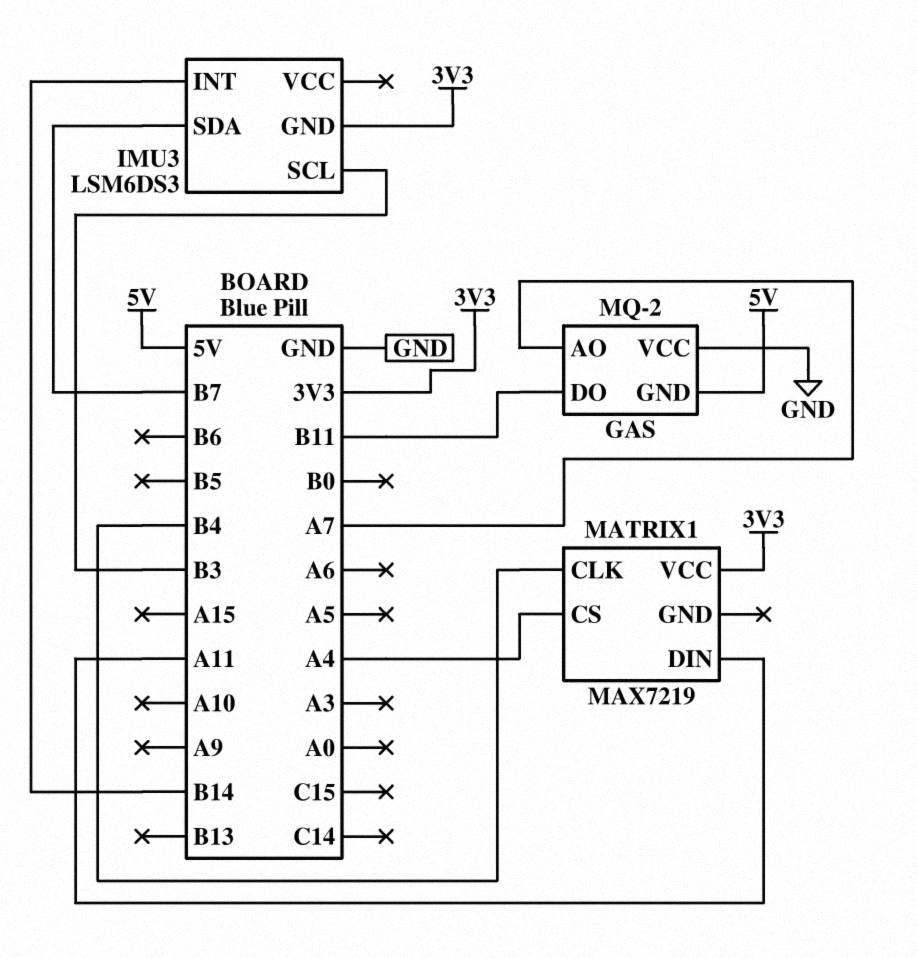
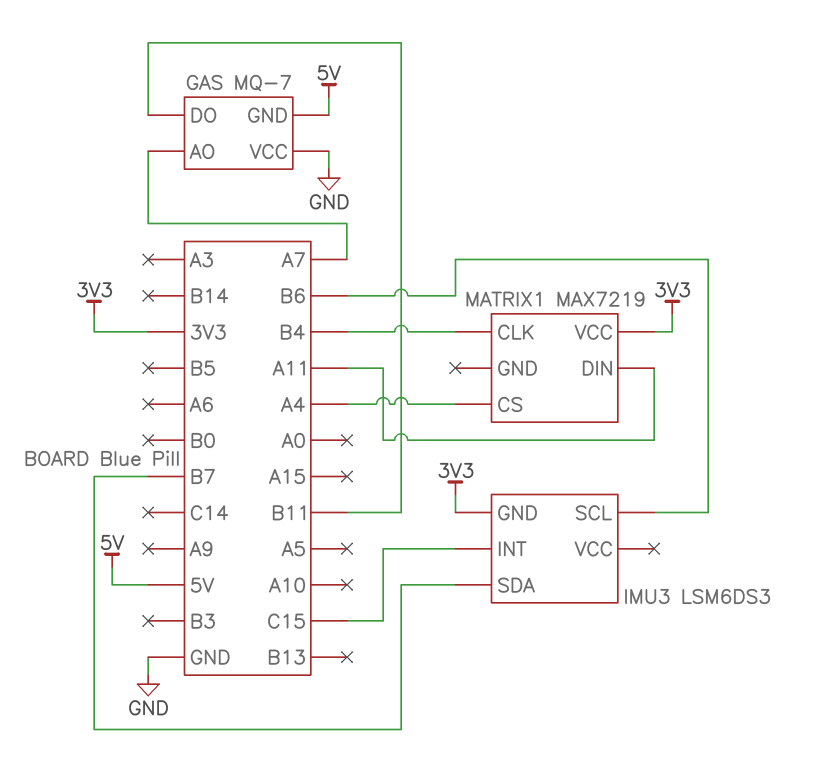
GAS: MQ-2 -> MQ-7
IMU3 pin INT: B14 -> C15
IMU3 pin SCL: B3 -> B6

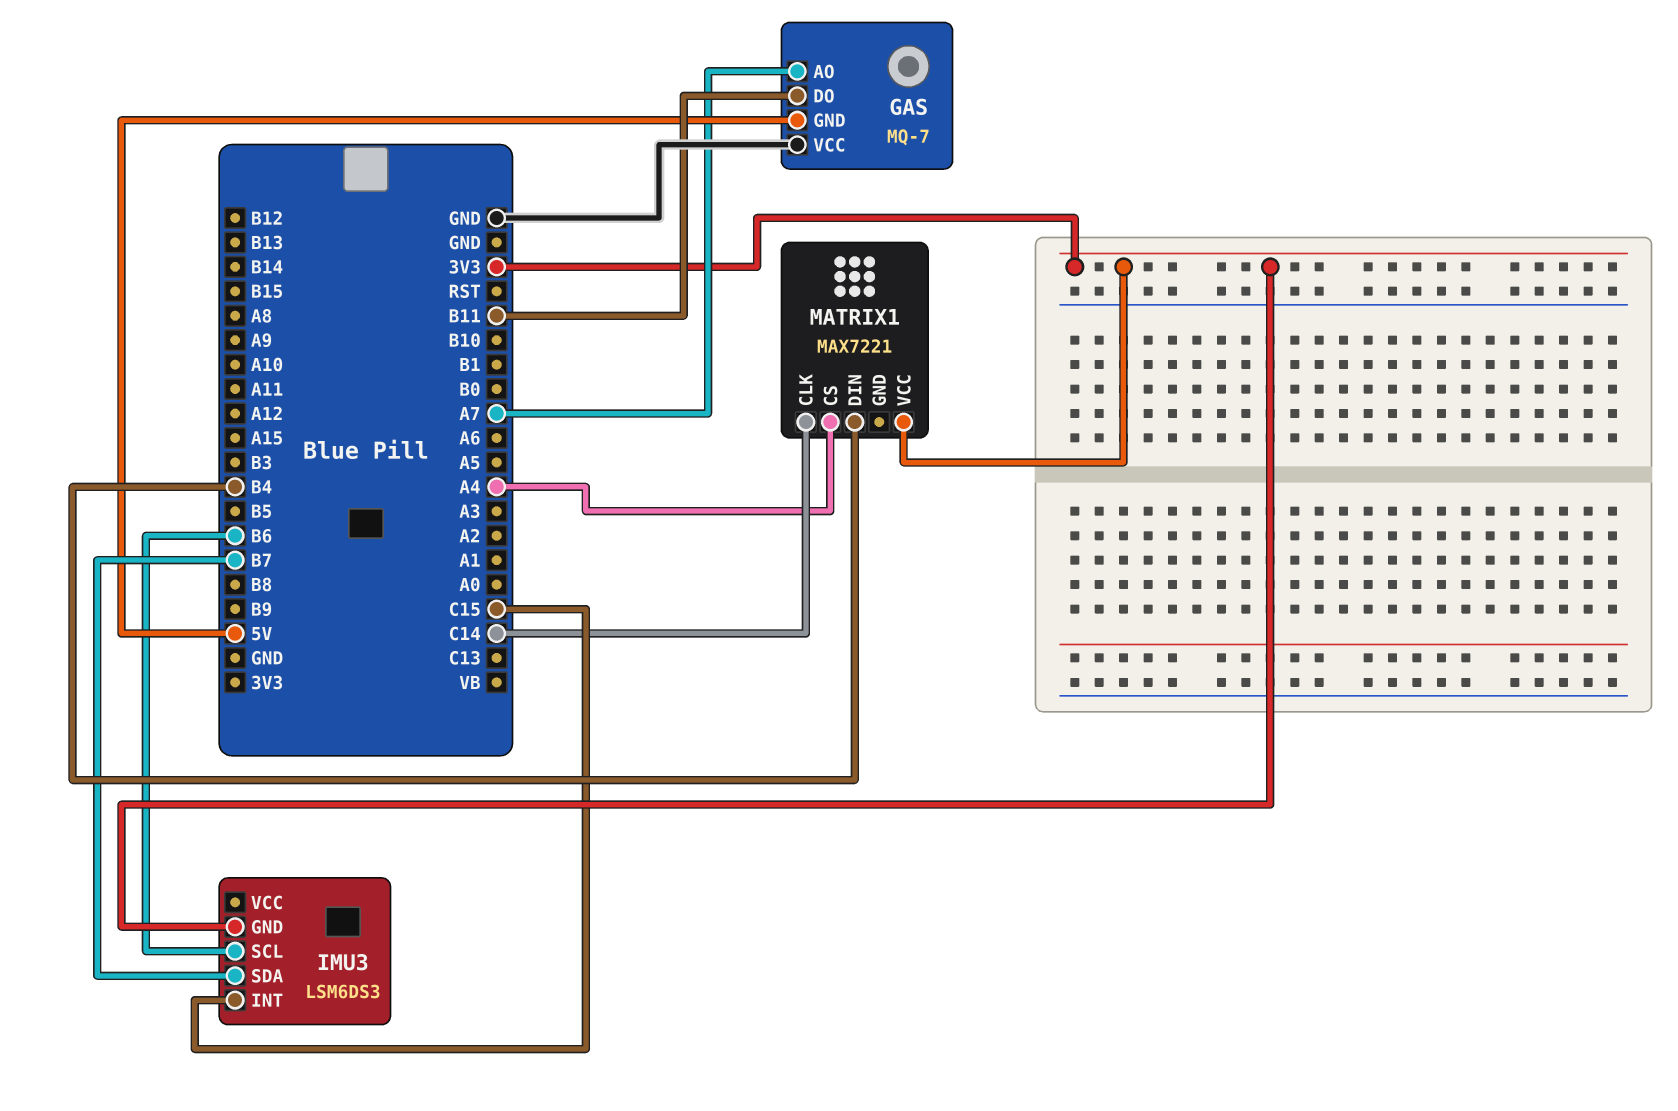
MATRIX1: MAX7219 -> MAX7221
MATRIX1 pin CLK: B4 -> C14
MATRIX1 pin DIN: A11 -> B4

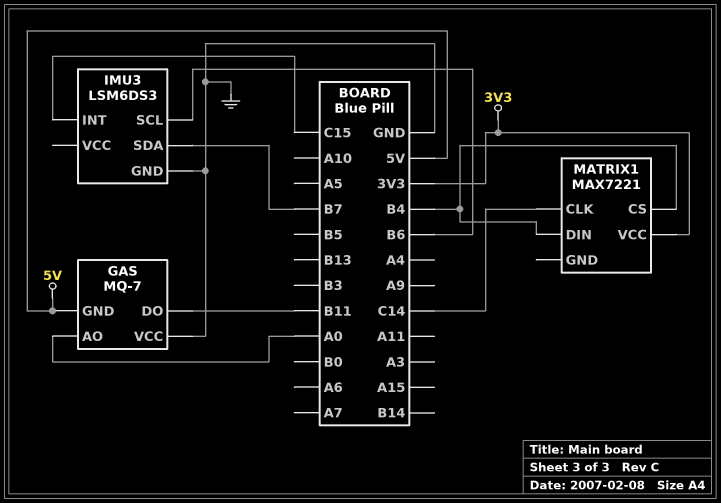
GAS pin AO: A7 -> A0
IMU3 pin GND: 3V3 -> GND
MATRIX1 pin CS: A4 -> B4

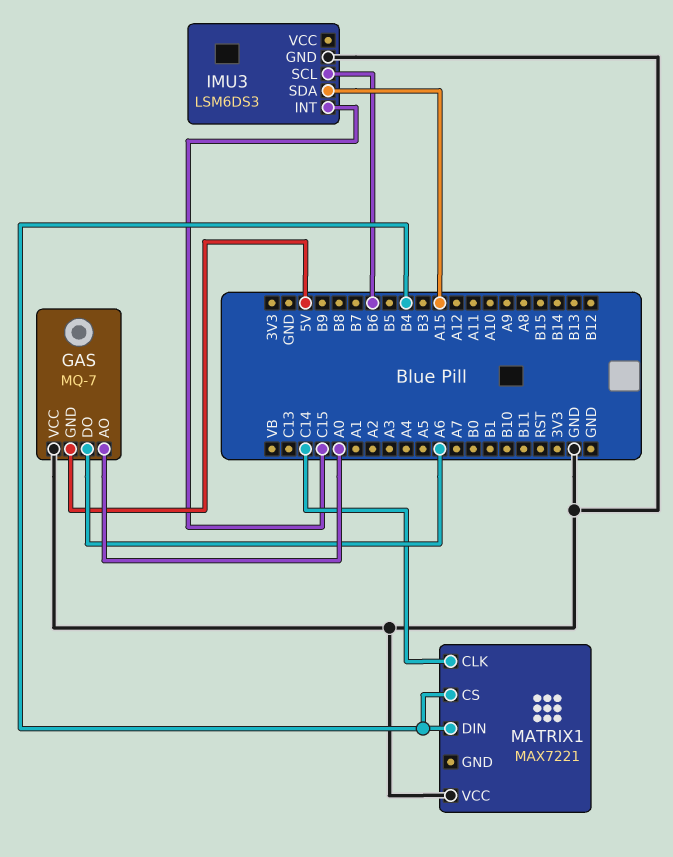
GAS pin DO: B11 -> A6
IMU3 pin SDA: B7 -> A15
MATRIX1 pin VCC: 3V3 -> GND

